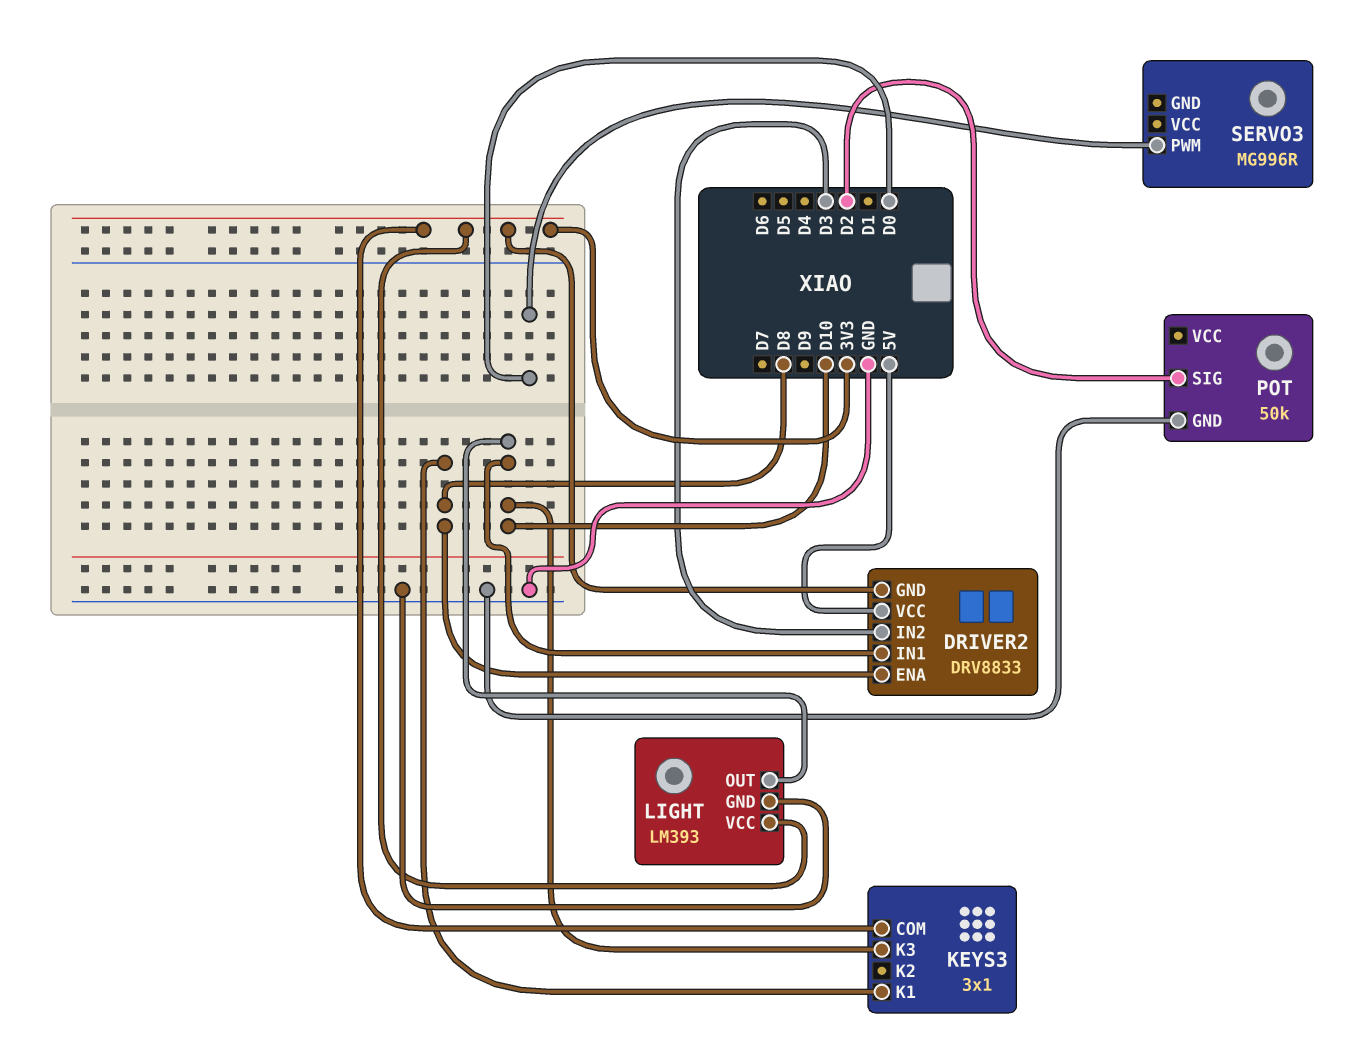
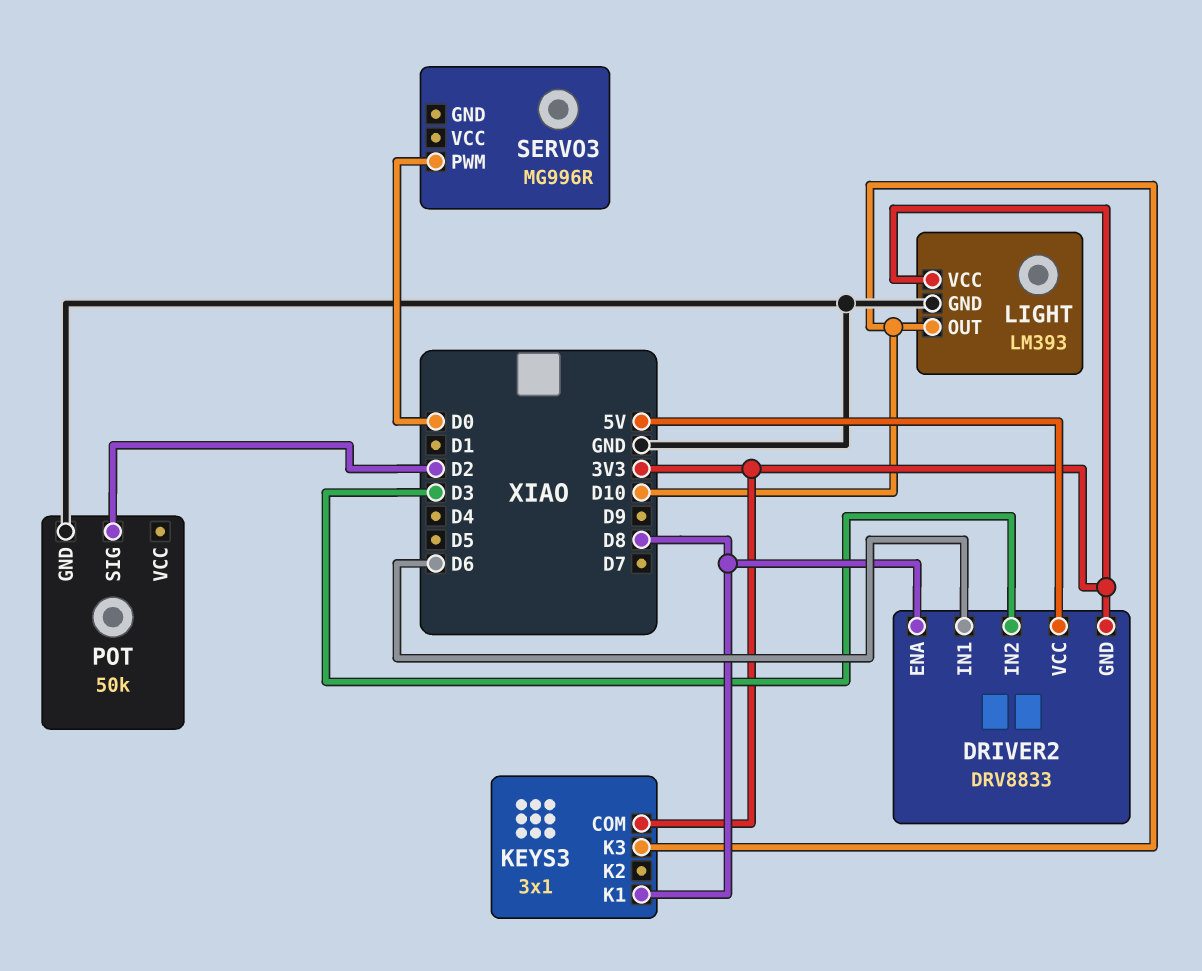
DRIVER2 pin IN1: D10 -> D6

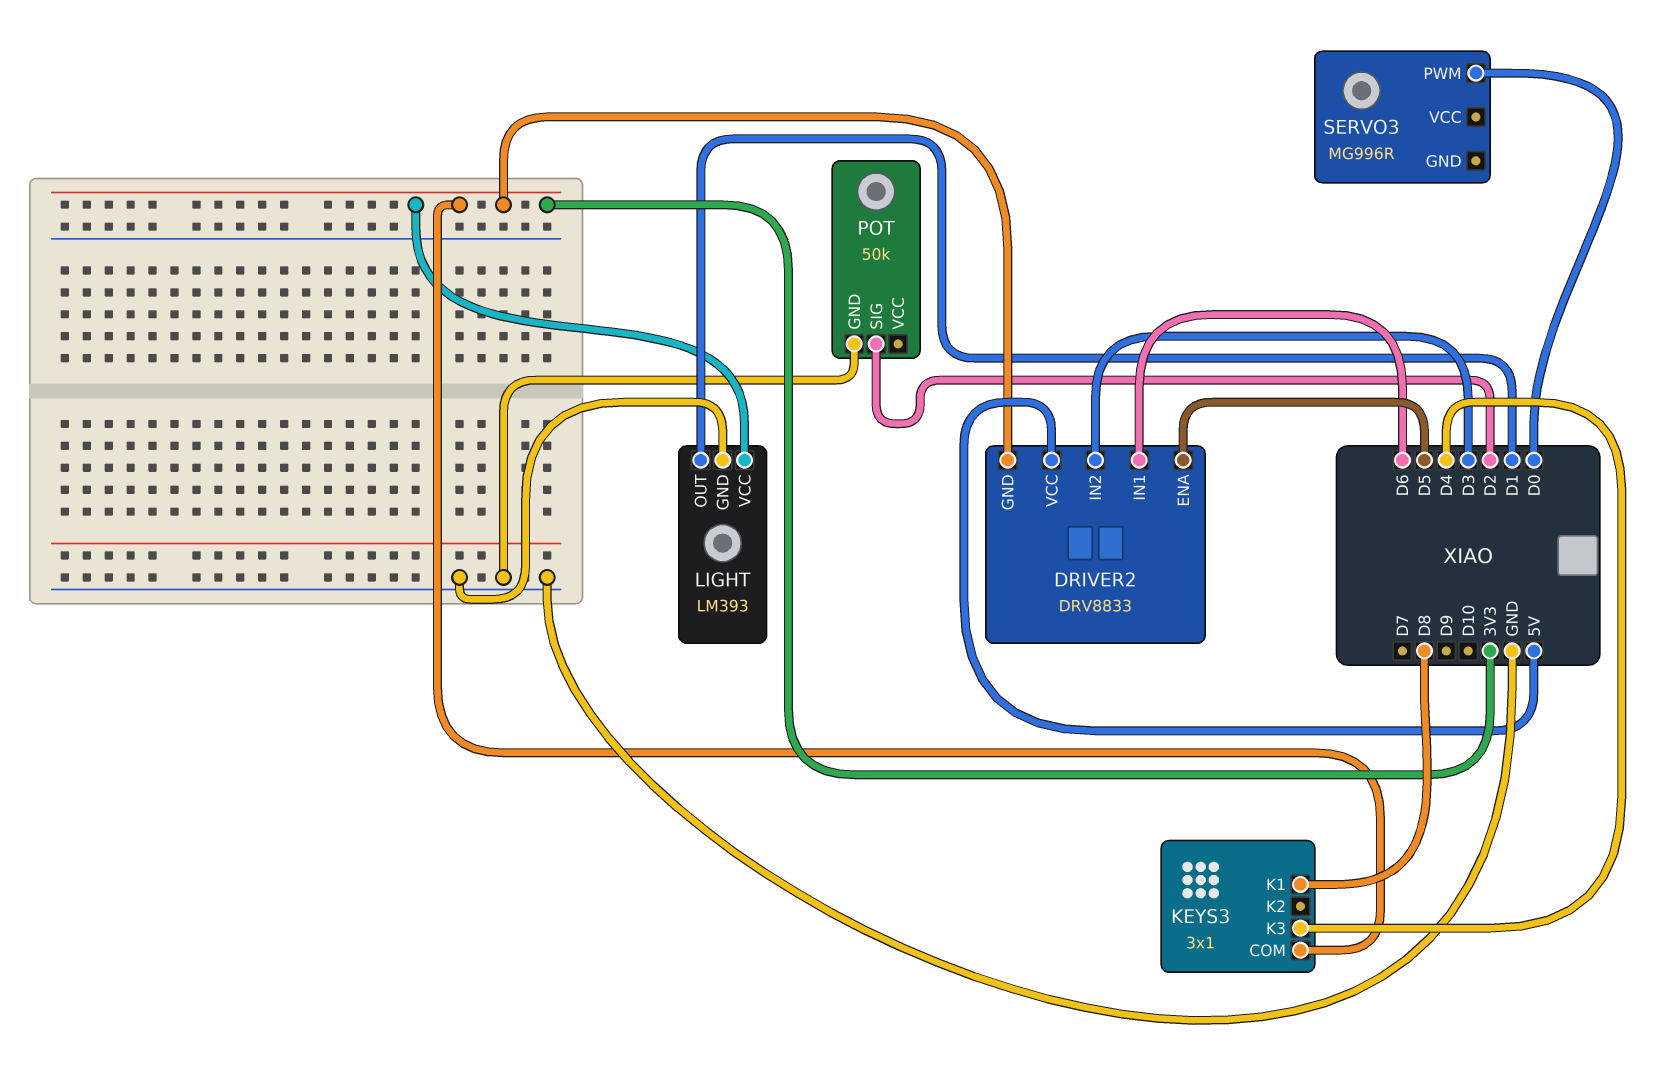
DRIVER2 pin ENA: D8 -> D5
KEYS3 pin K3: D10 -> D4
LIGHT pin OUT: D10 -> D1

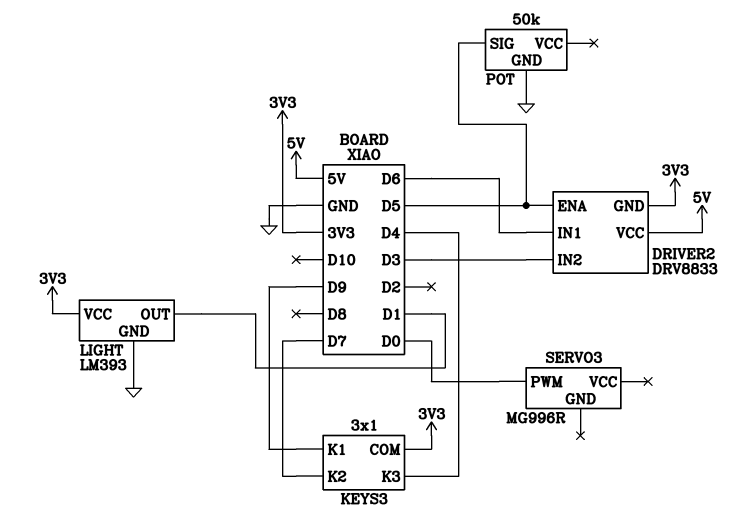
KEYS3 pin K1: D8 -> D9
KEYS3 pin K2: none -> D7
POT pin SIG: D2 -> D5

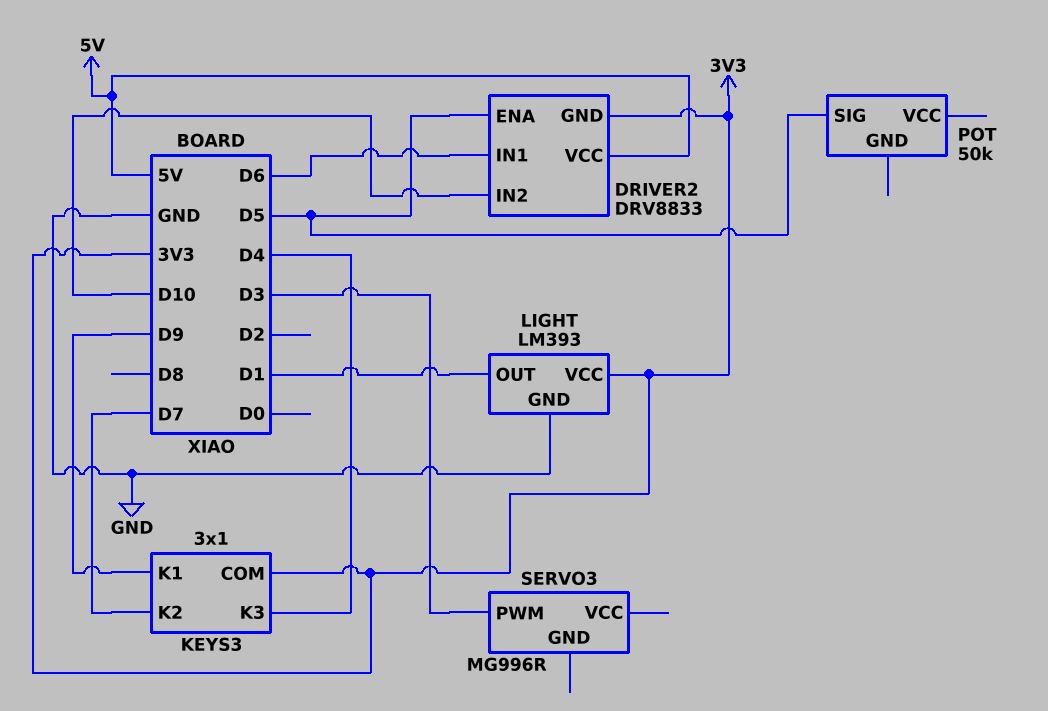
DRIVER2 pin IN2: D3 -> D10
POT pin GND: GND -> none
SERVO3 pin PWM: D0 -> D3

